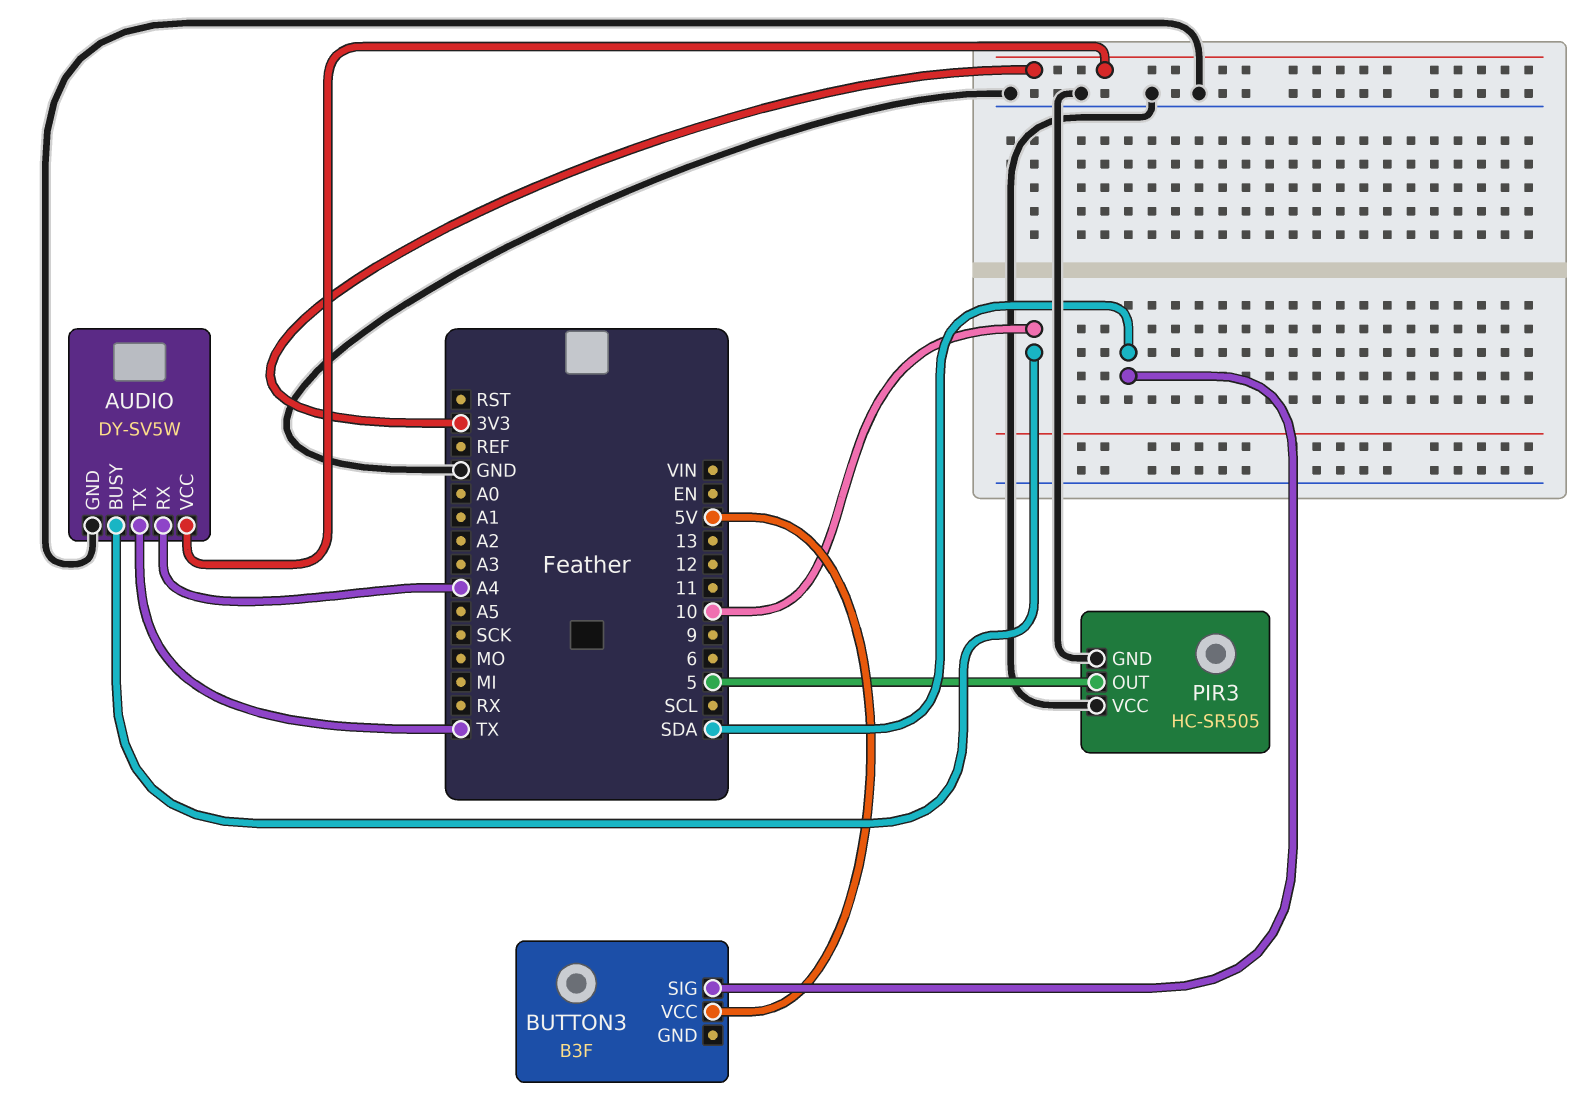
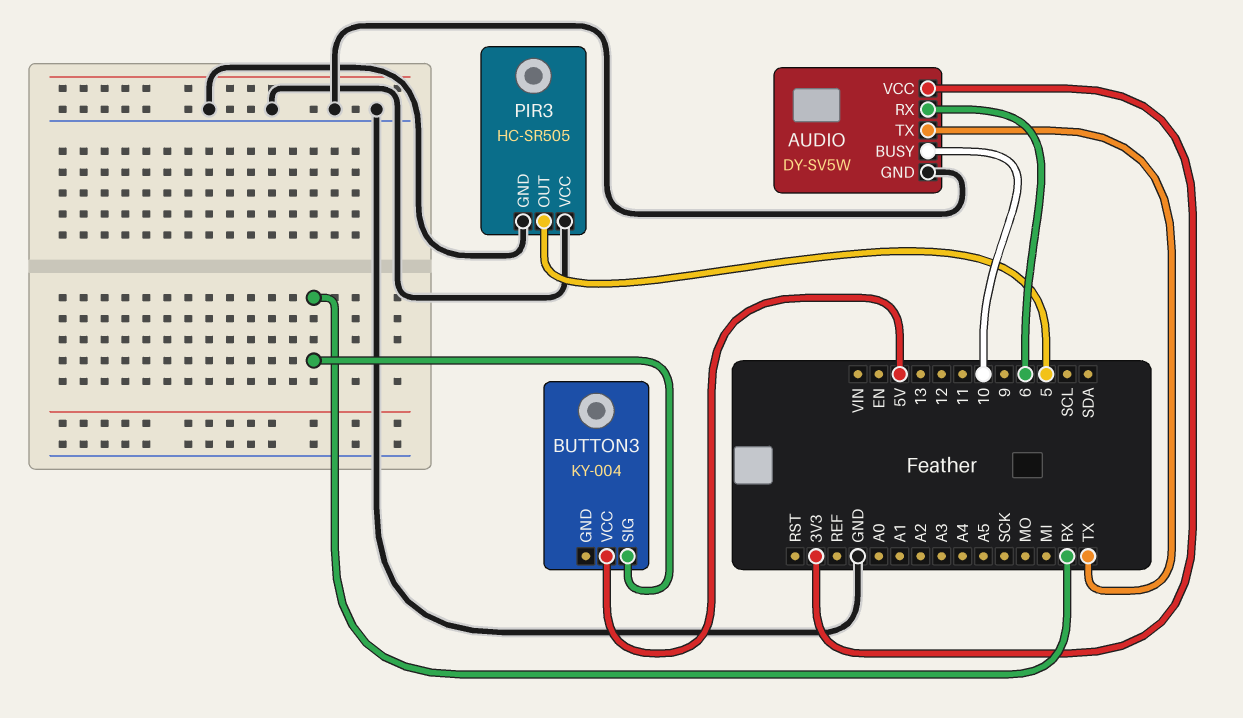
AUDIO pin RX: A4 -> 6
BUTTON3: B3F -> KY-004
BUTTON3 pin SIG: SDA -> RX

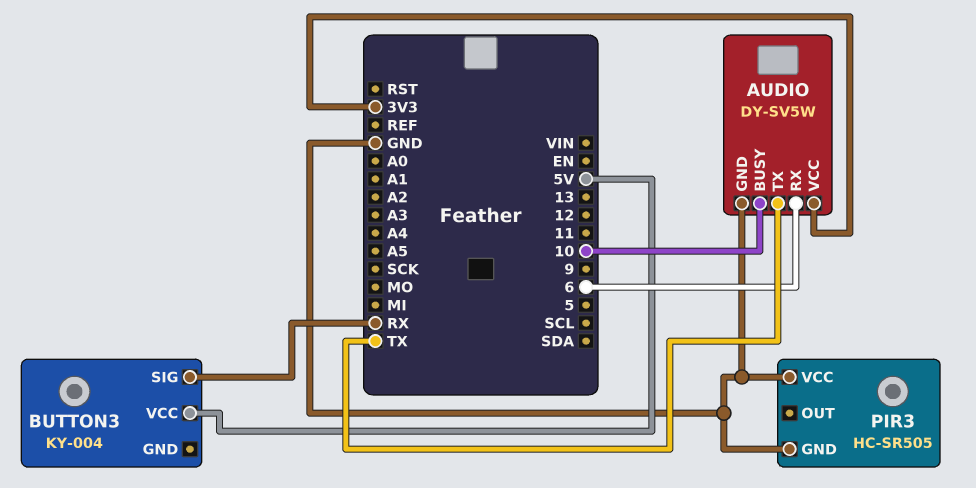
PIR3 pin OUT: 5 -> none

